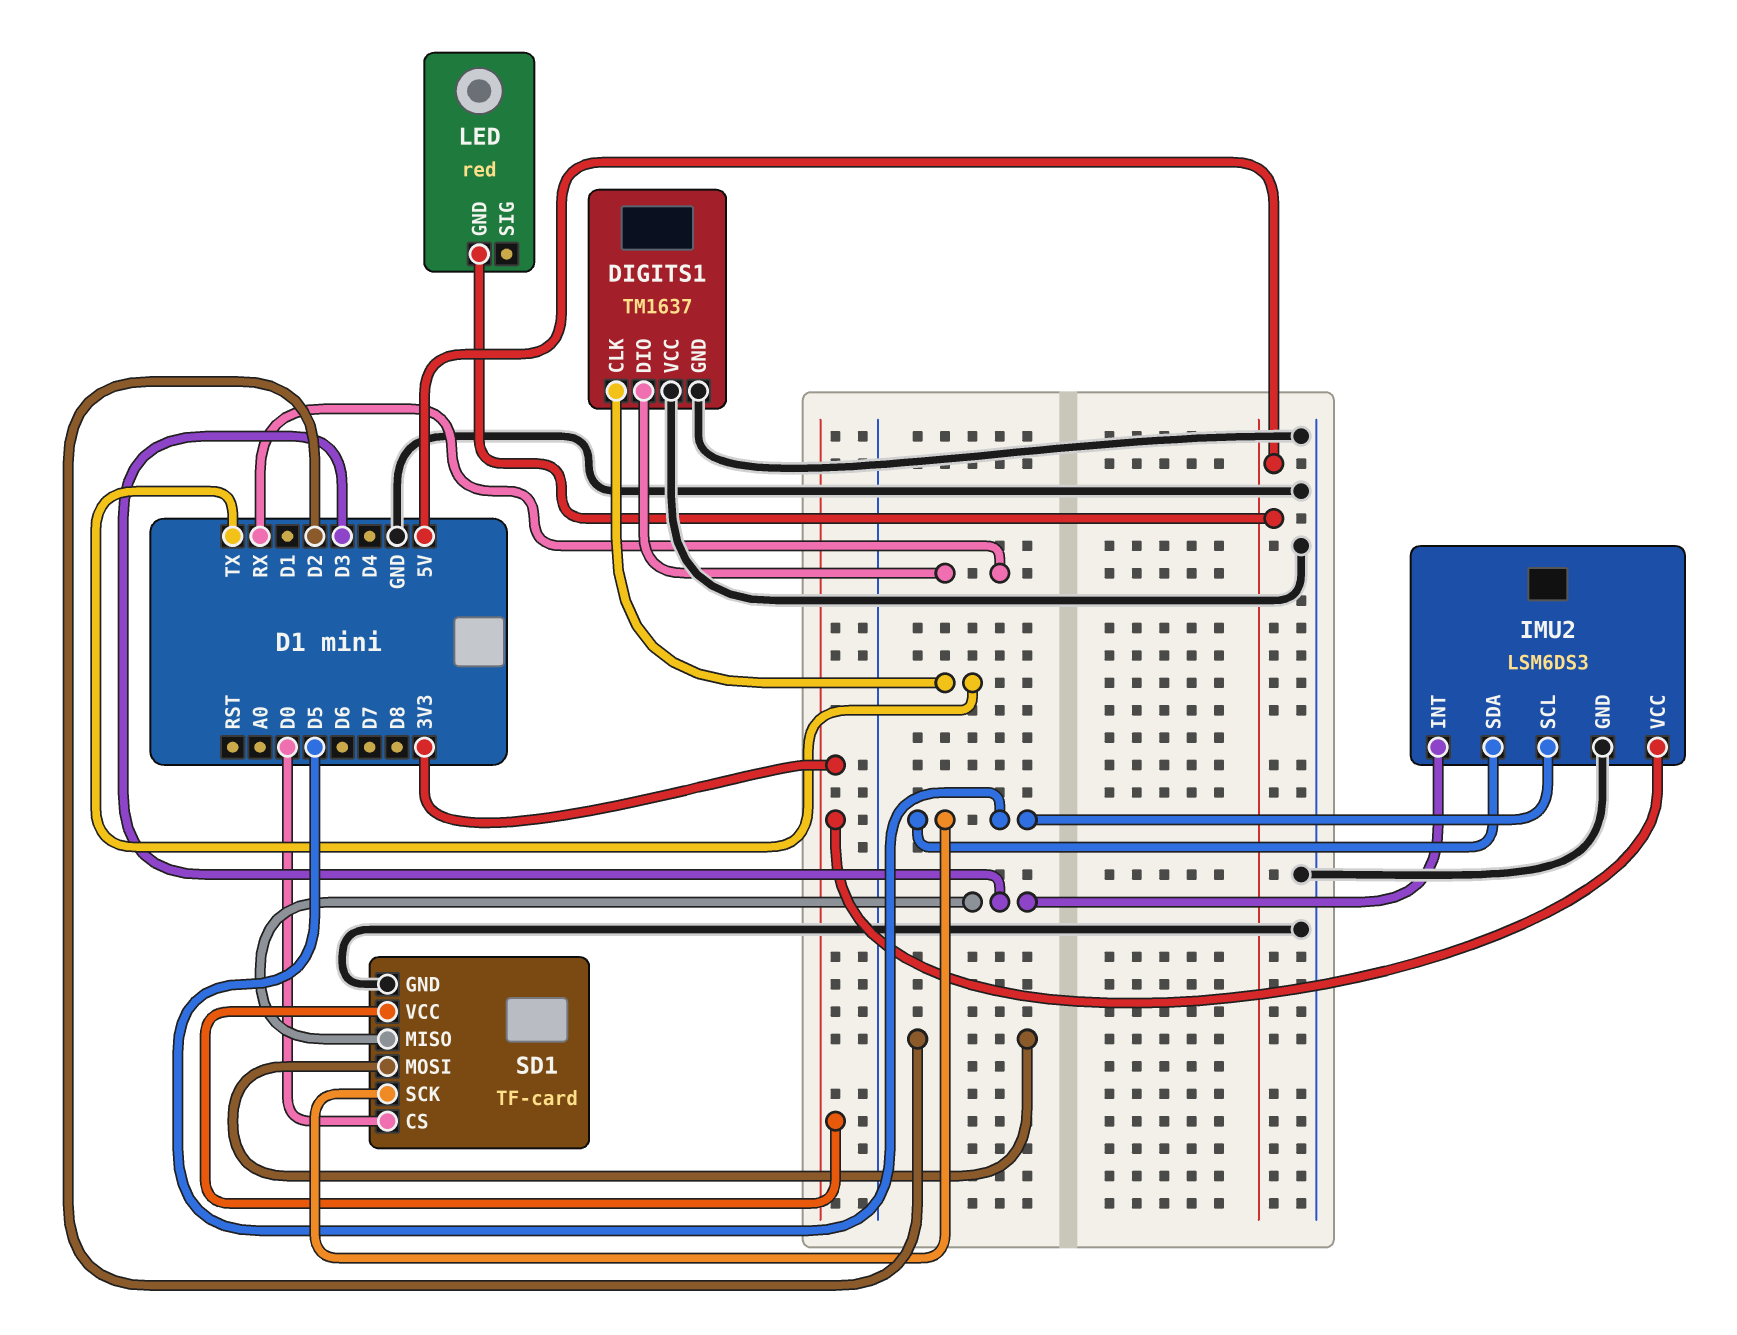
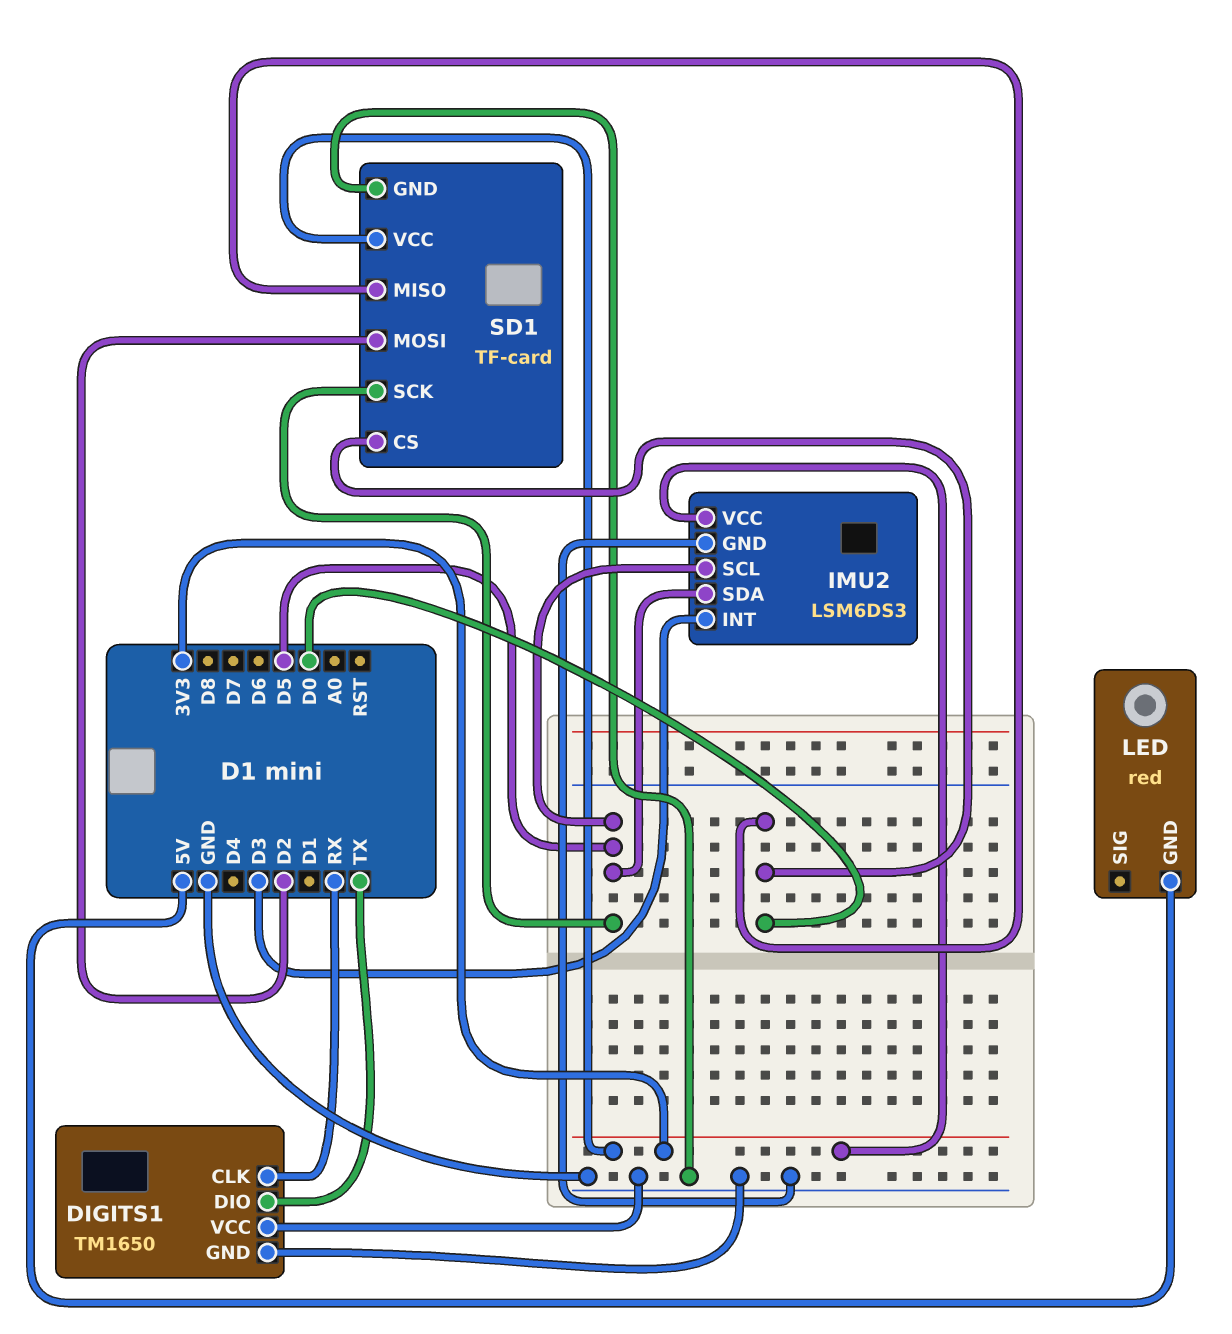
DIGITS1: TM1637 -> TM1650
DIGITS1 pin CLK: TX -> RX
DIGITS1 pin DIO: RX -> TX
SD1 pin MISO: D3 -> D0

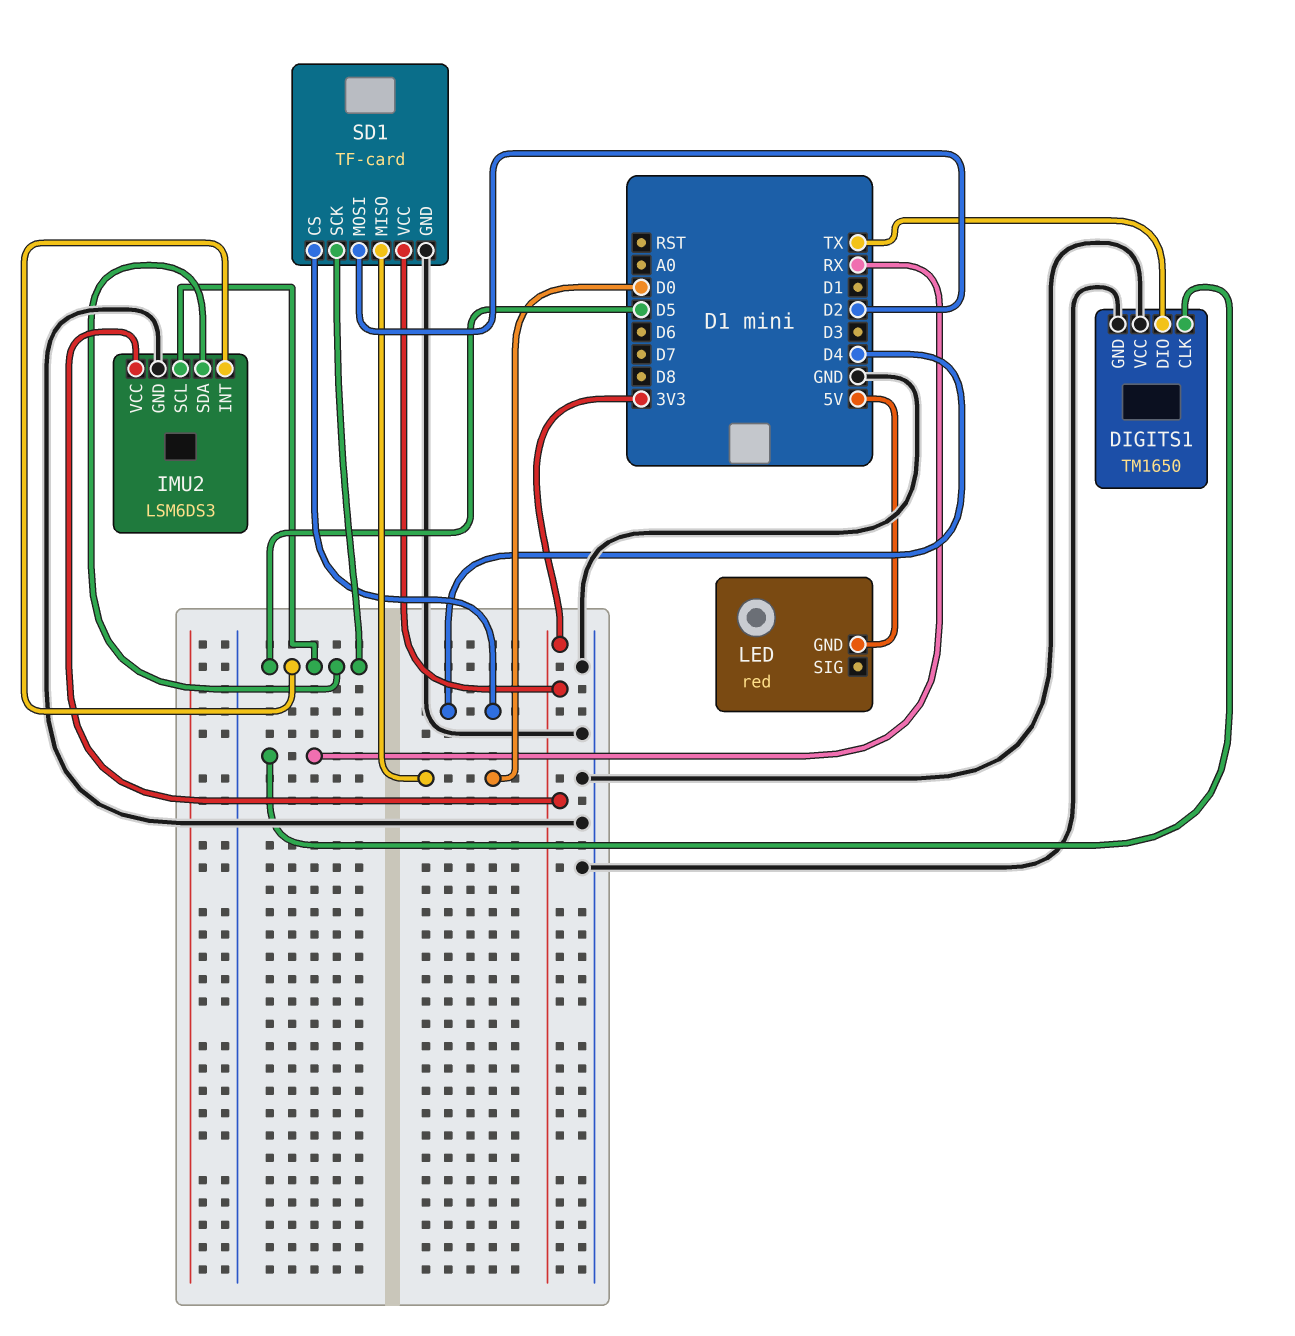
IMU2 pin INT: D3 -> D5
SD1 pin CS: D0 -> D4

